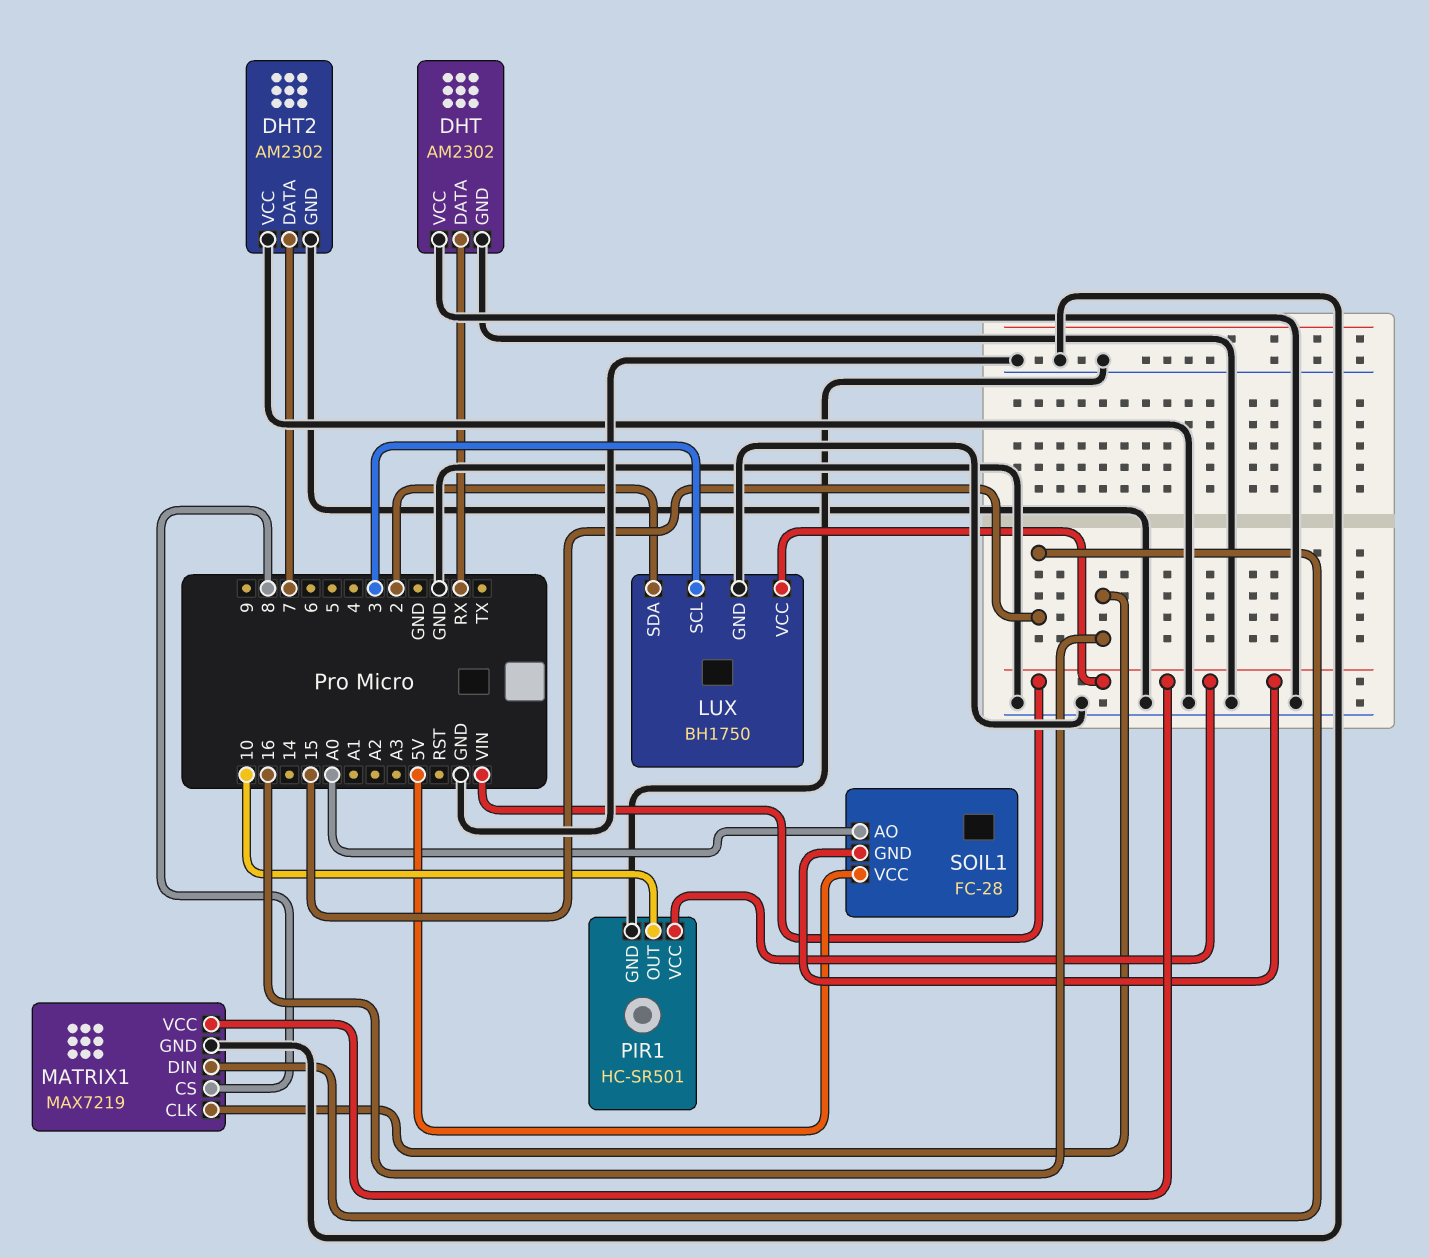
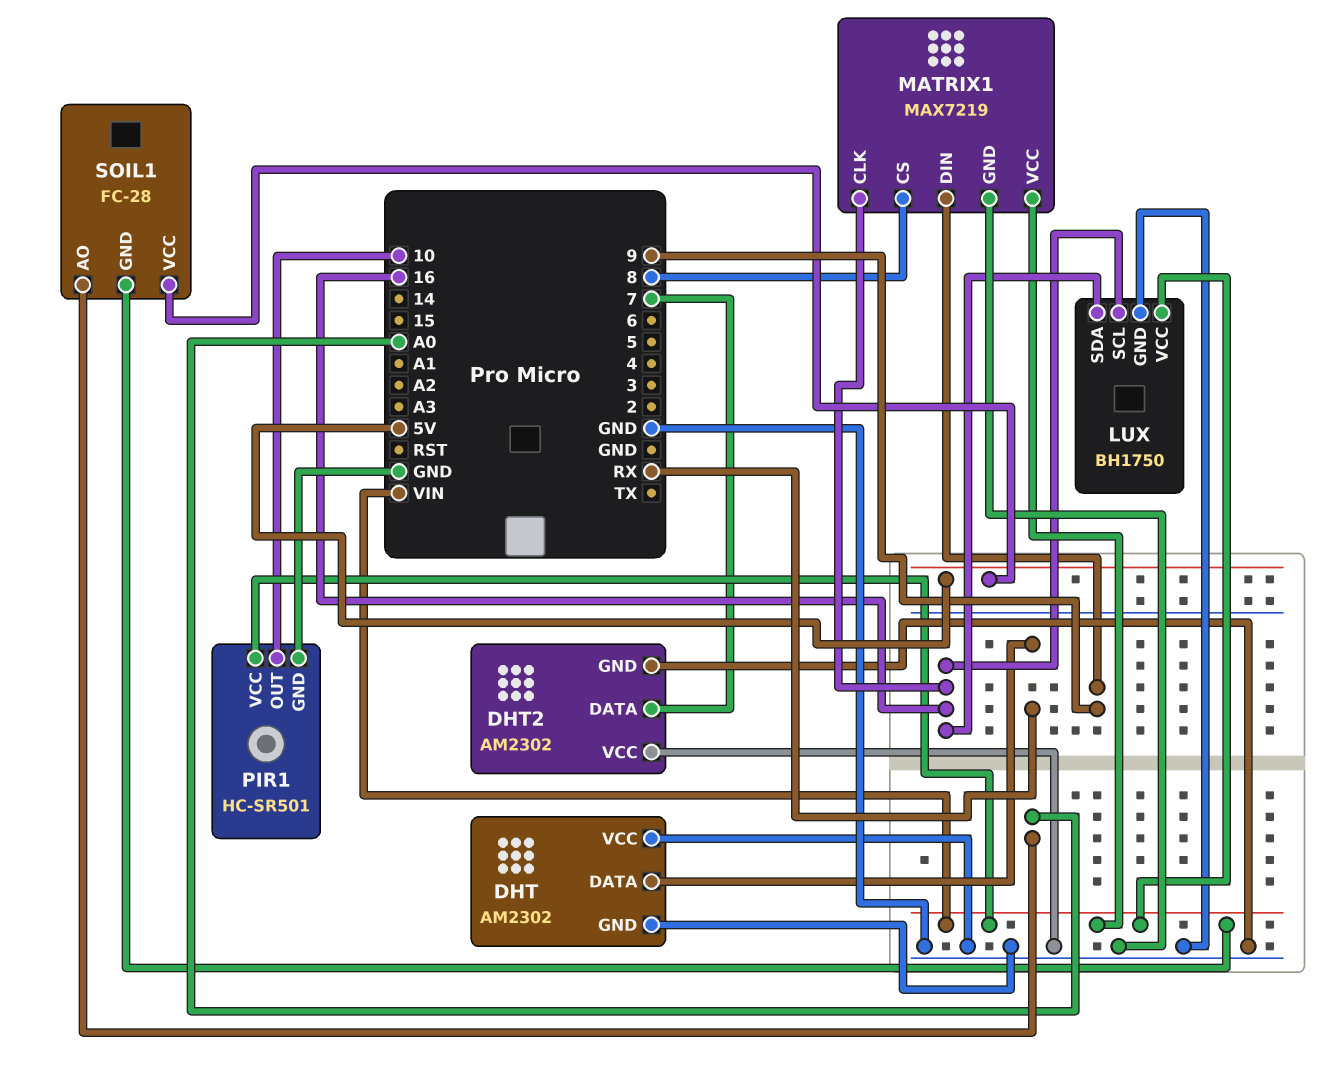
LUX pin SCL: 3 -> 16
LUX pin SDA: 2 -> 16
MATRIX1 pin DIN: 15 -> 9

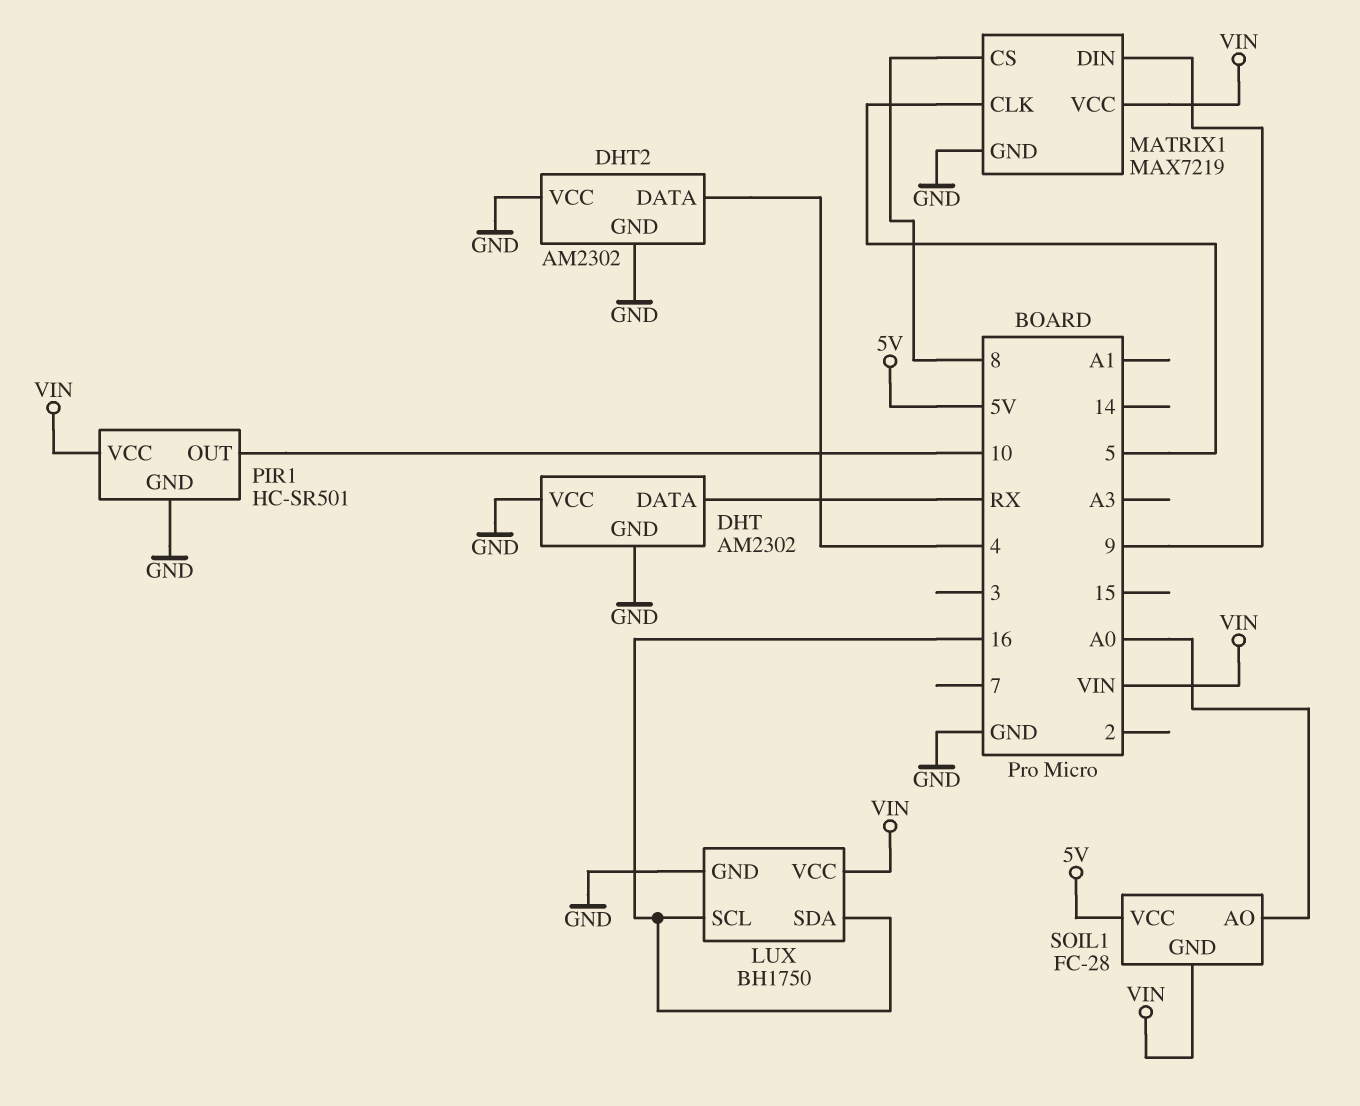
DHT2 pin DATA: 7 -> 4
MATRIX1 pin CLK: 16 -> 5

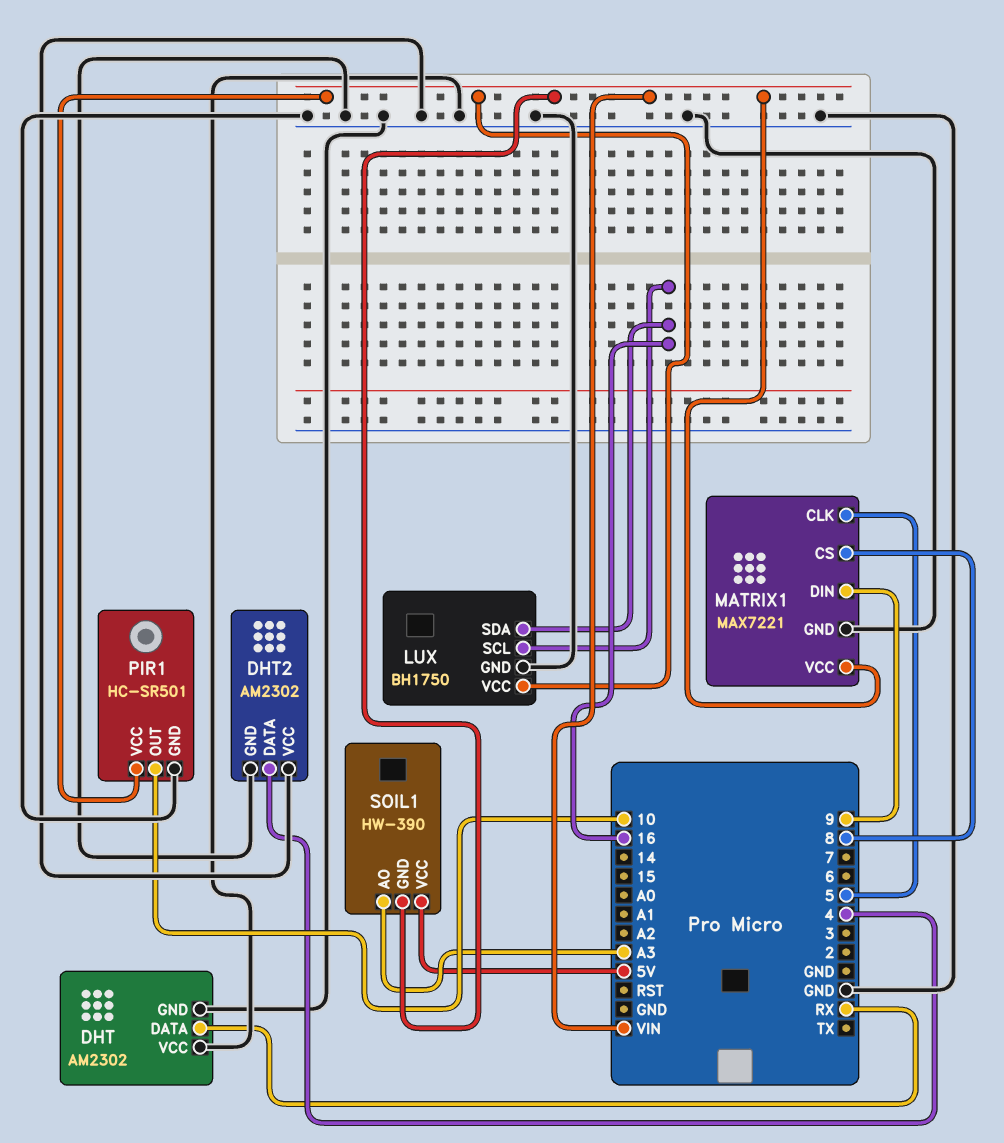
MATRIX1: MAX7219 -> MAX7221
SOIL1: FC-28 -> HW-390
SOIL1 pin AO: A0 -> A3

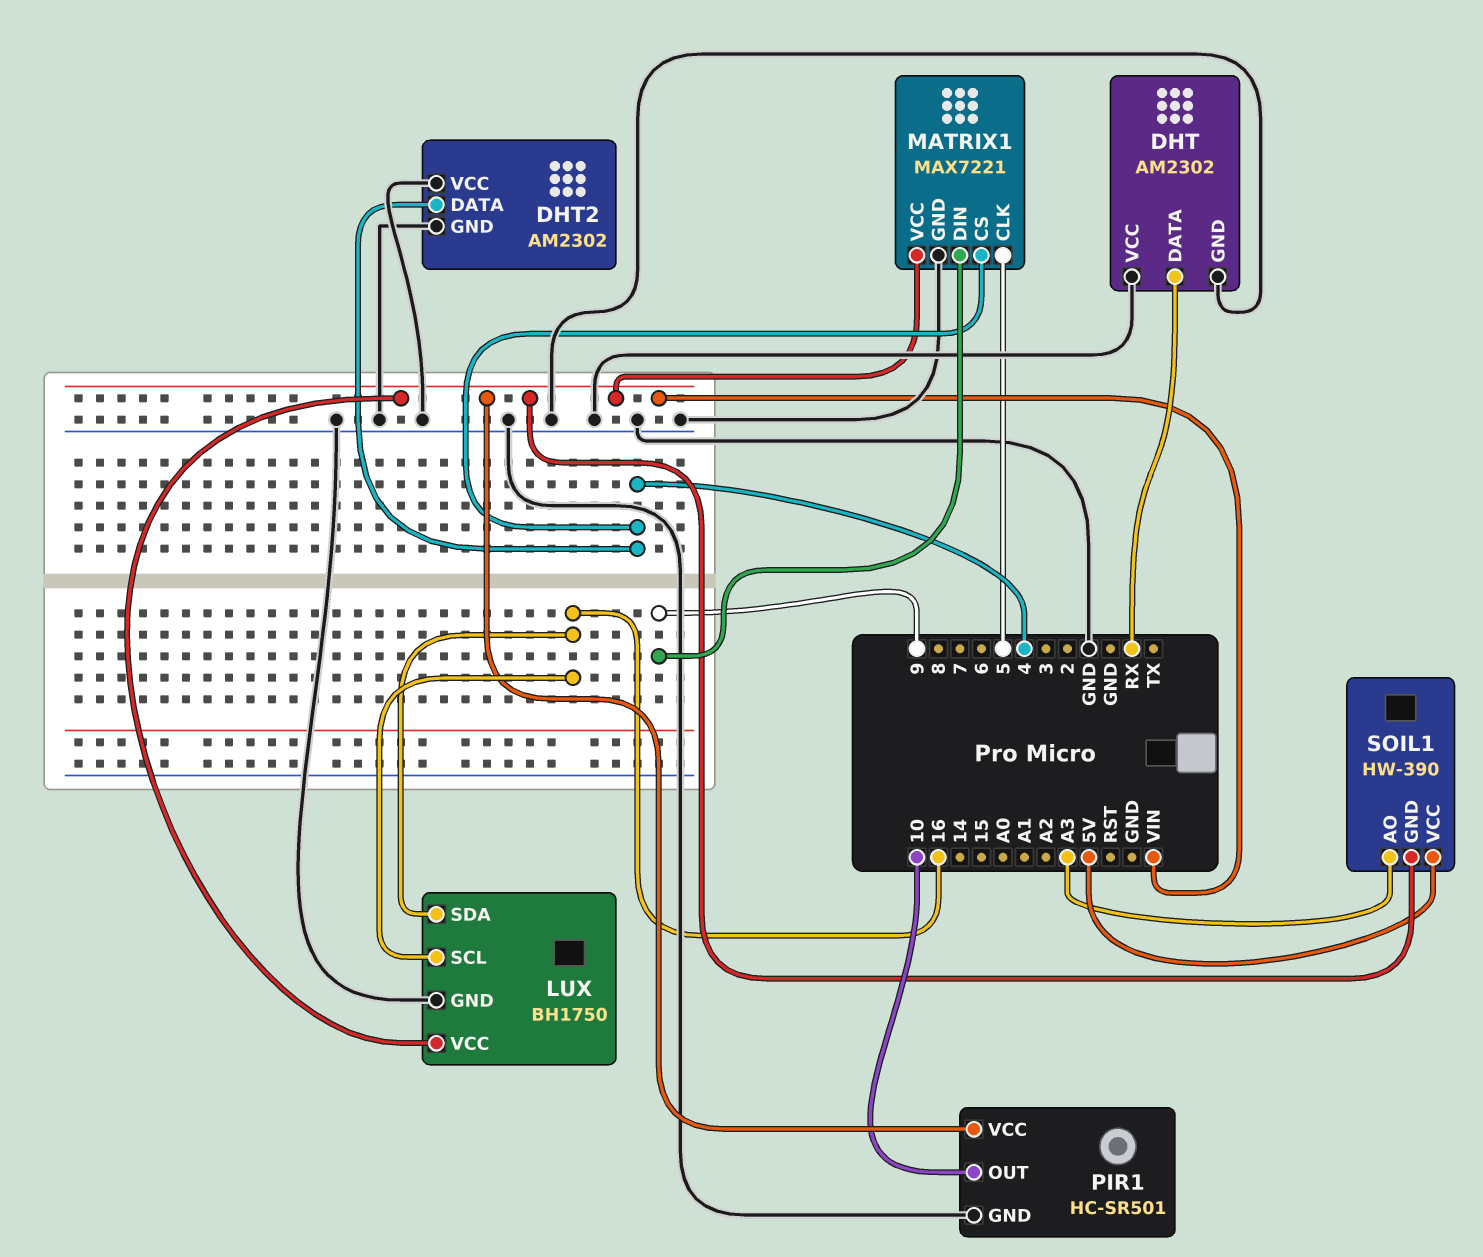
MATRIX1 pin CS: 8 -> 4

